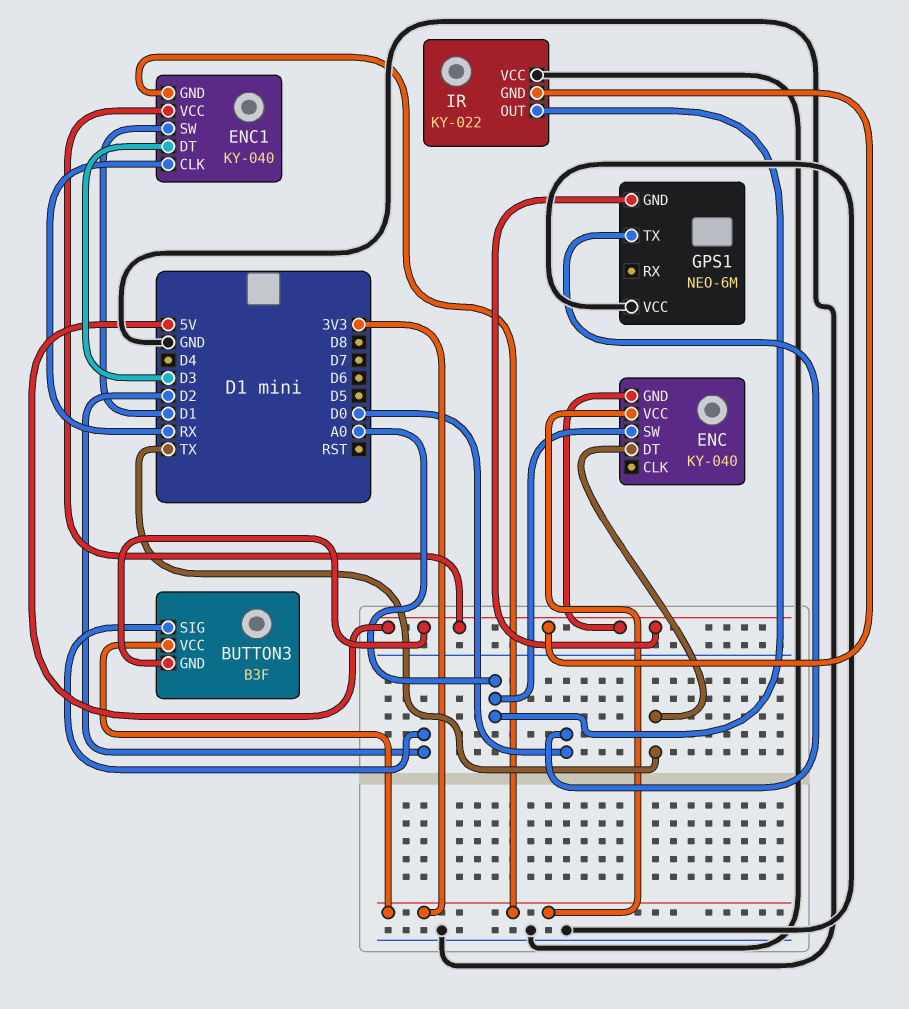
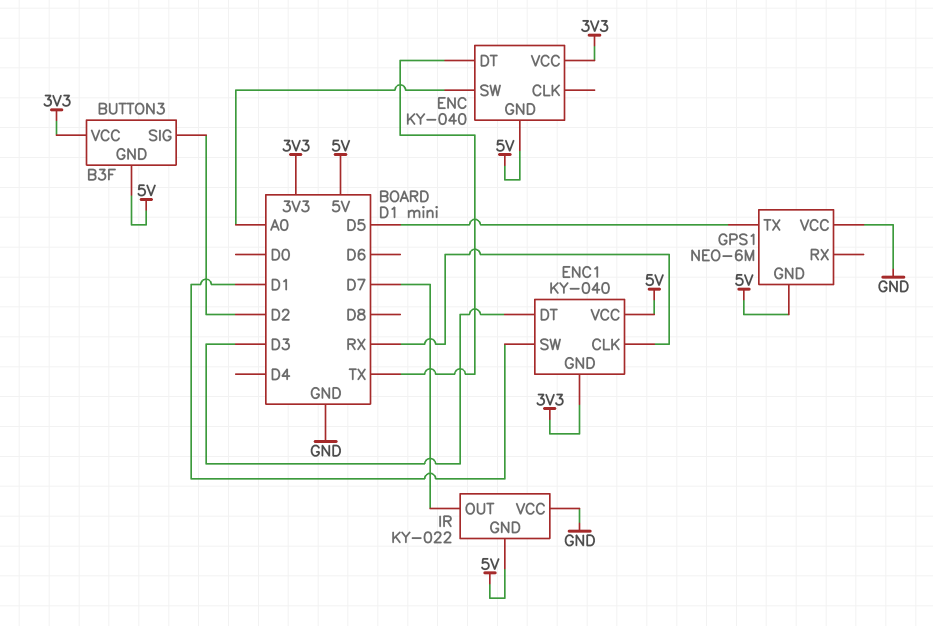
GPS1 pin TX: D0 -> D5
IR pin OUT: A0 -> D7

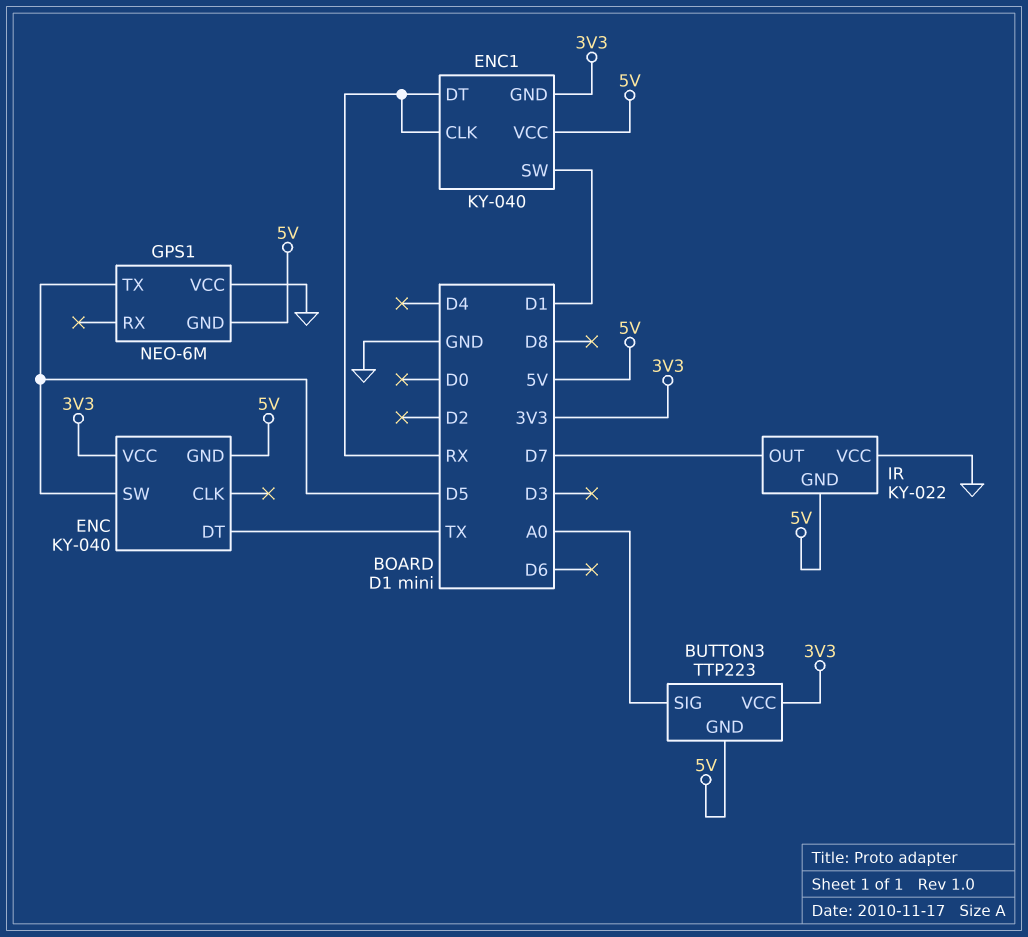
BUTTON3: B3F -> TTP223
BUTTON3 pin SIG: D2 -> A0
ENC pin SW: A0 -> D5
ENC1 pin DT: D3 -> RX

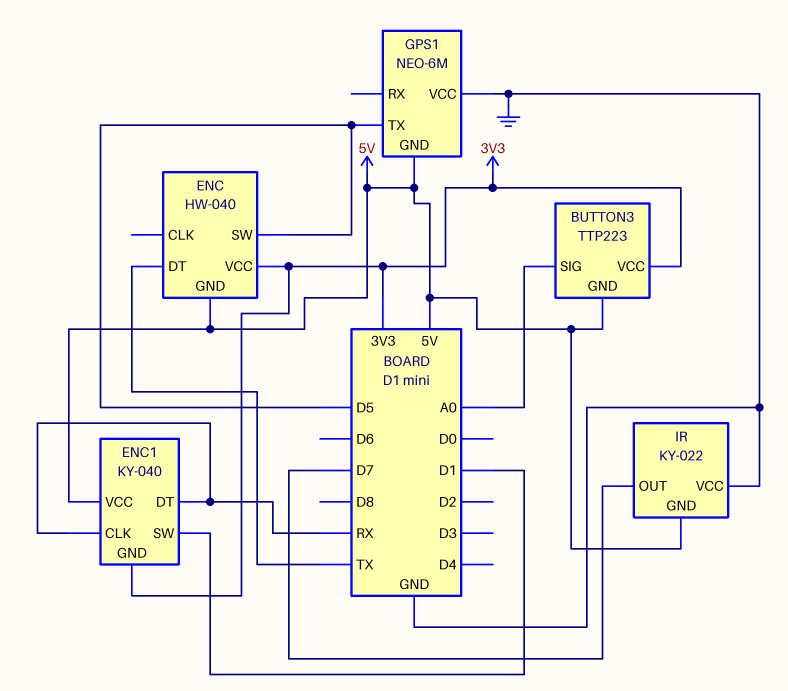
ENC: KY-040 -> HW-040

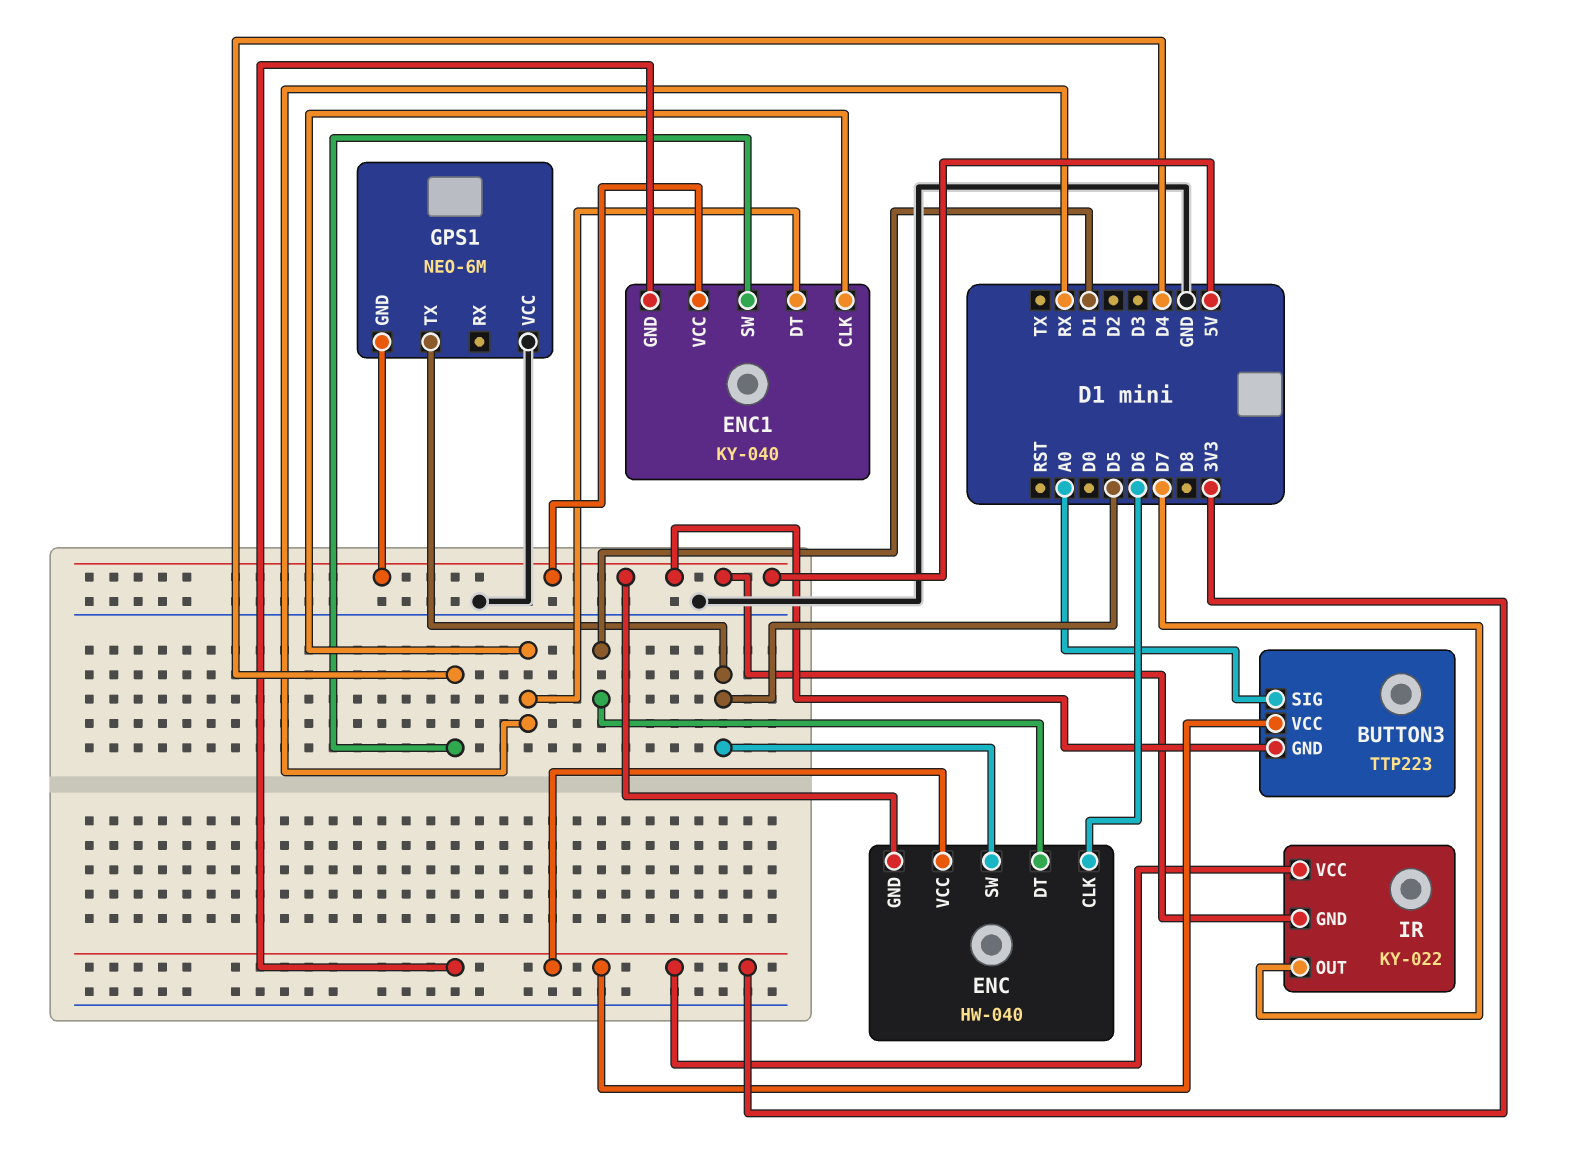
ENC pin CLK: none -> D6
ENC pin DT: TX -> D1
ENC1 pin SW: D1 -> D4
IR pin VCC: GND -> 3V3

